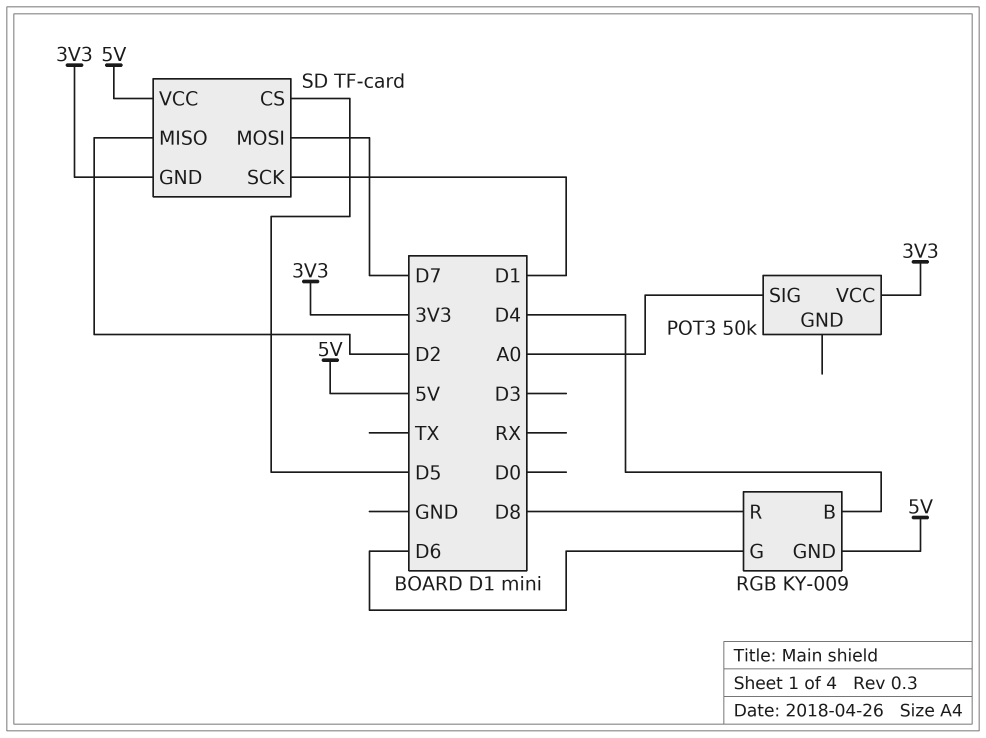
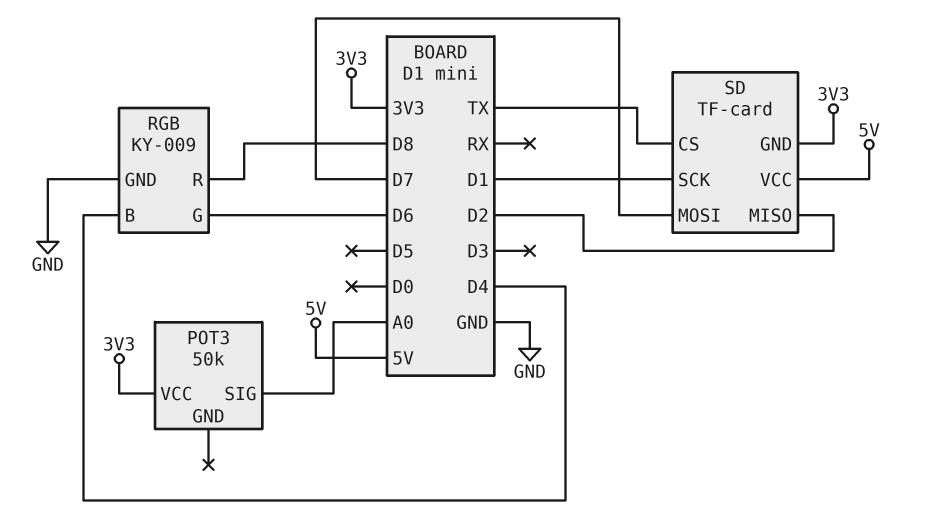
RGB pin GND: 5V -> GND
SD pin CS: D5 -> TX

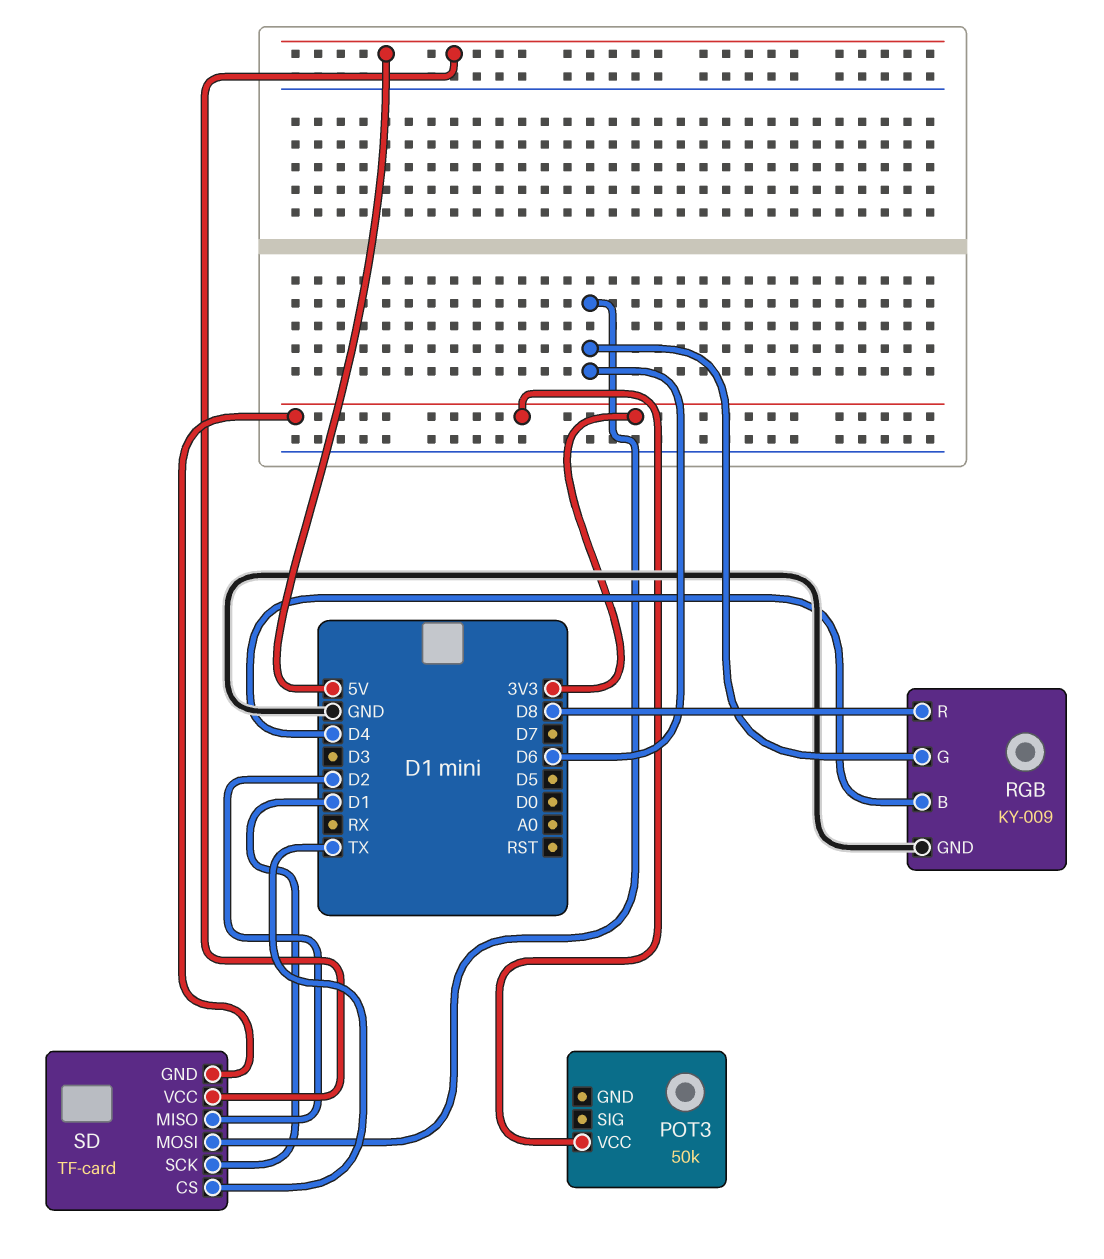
POT3 pin SIG: A0 -> none
SD pin MOSI: D7 -> D6

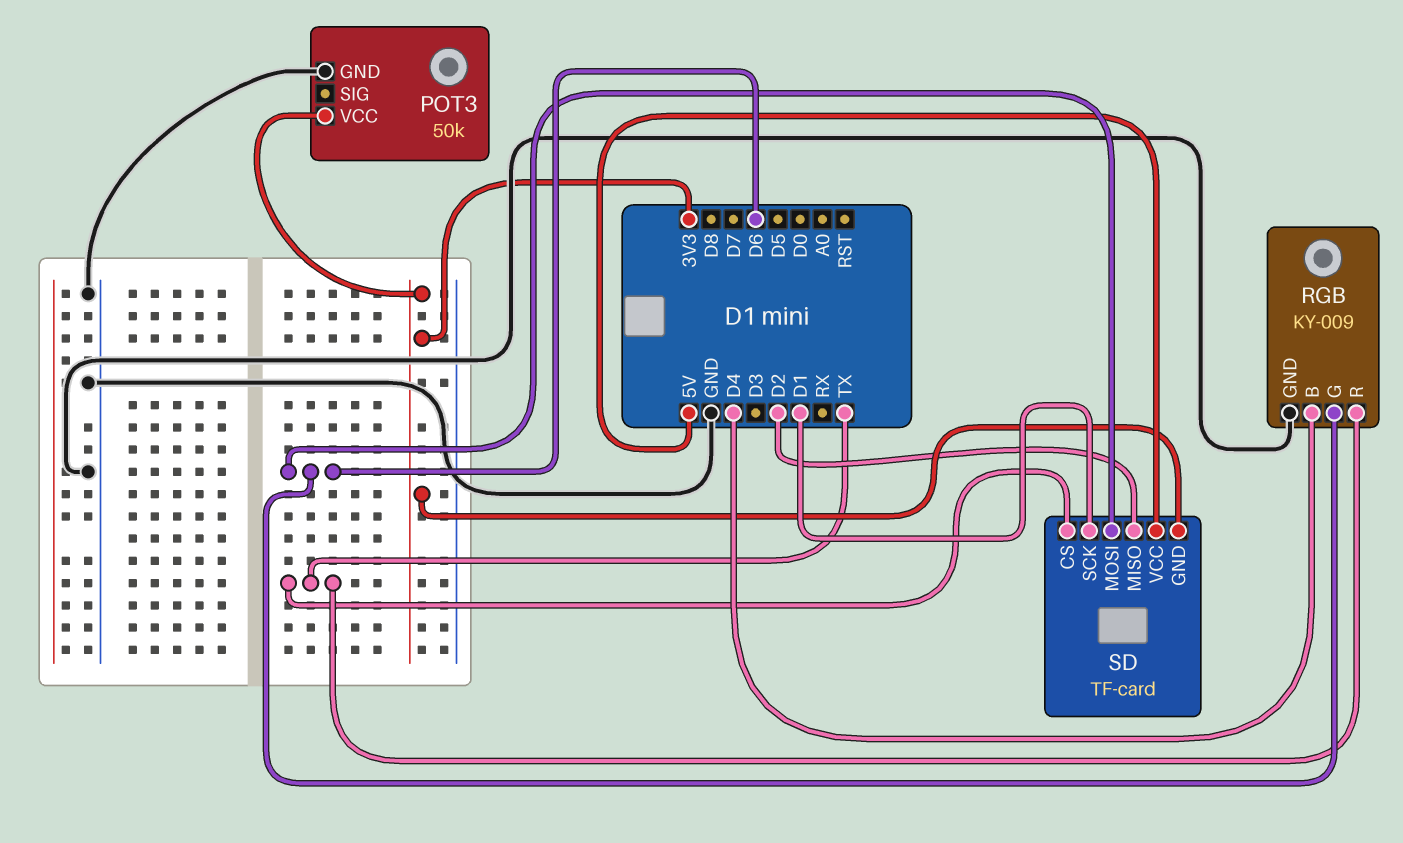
POT3 pin GND: none -> GND
RGB pin R: D8 -> TX

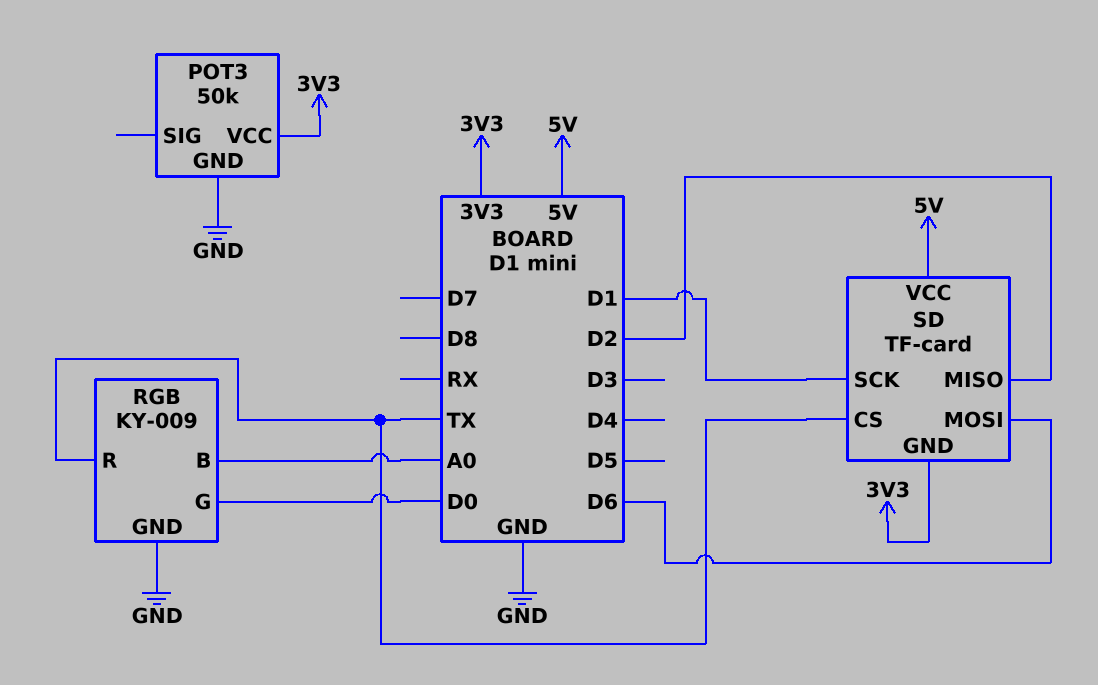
RGB pin B: D4 -> A0
RGB pin G: D6 -> D0

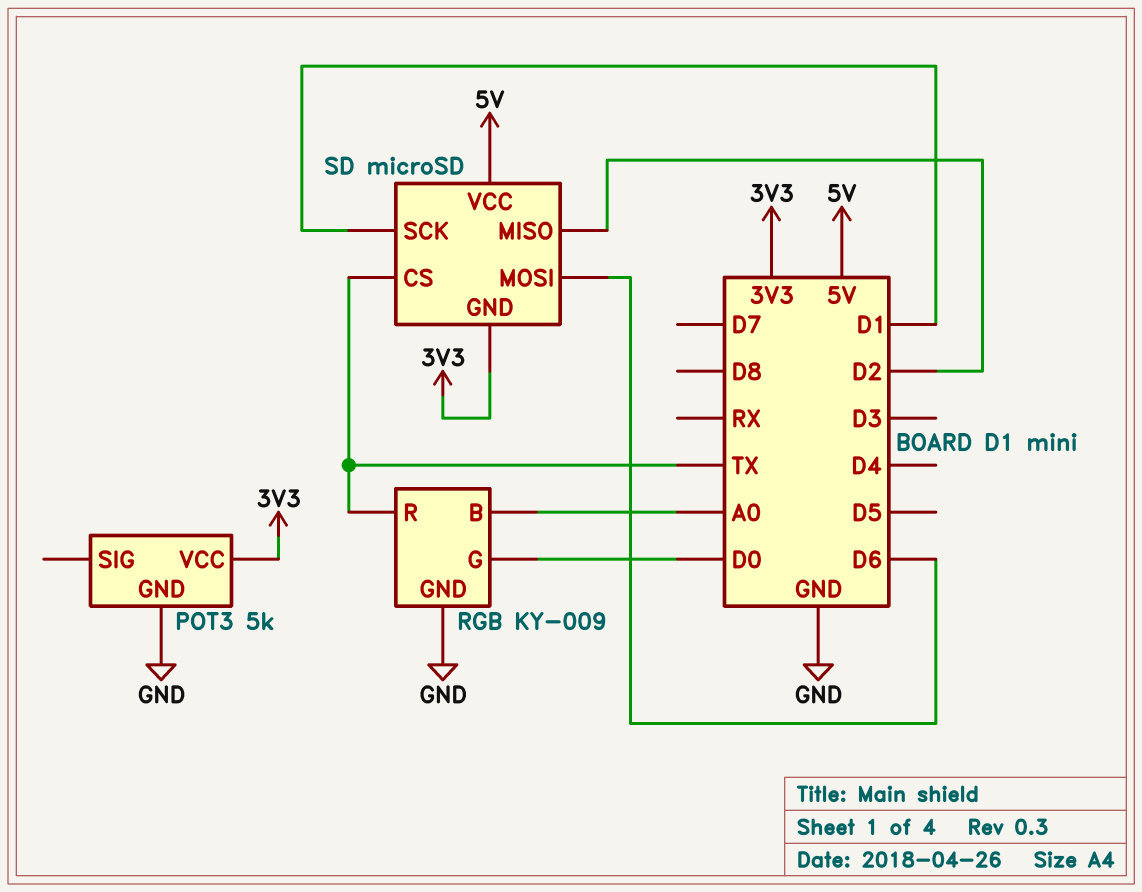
POT3: 50k -> 5k
SD: TF-card -> microSD

